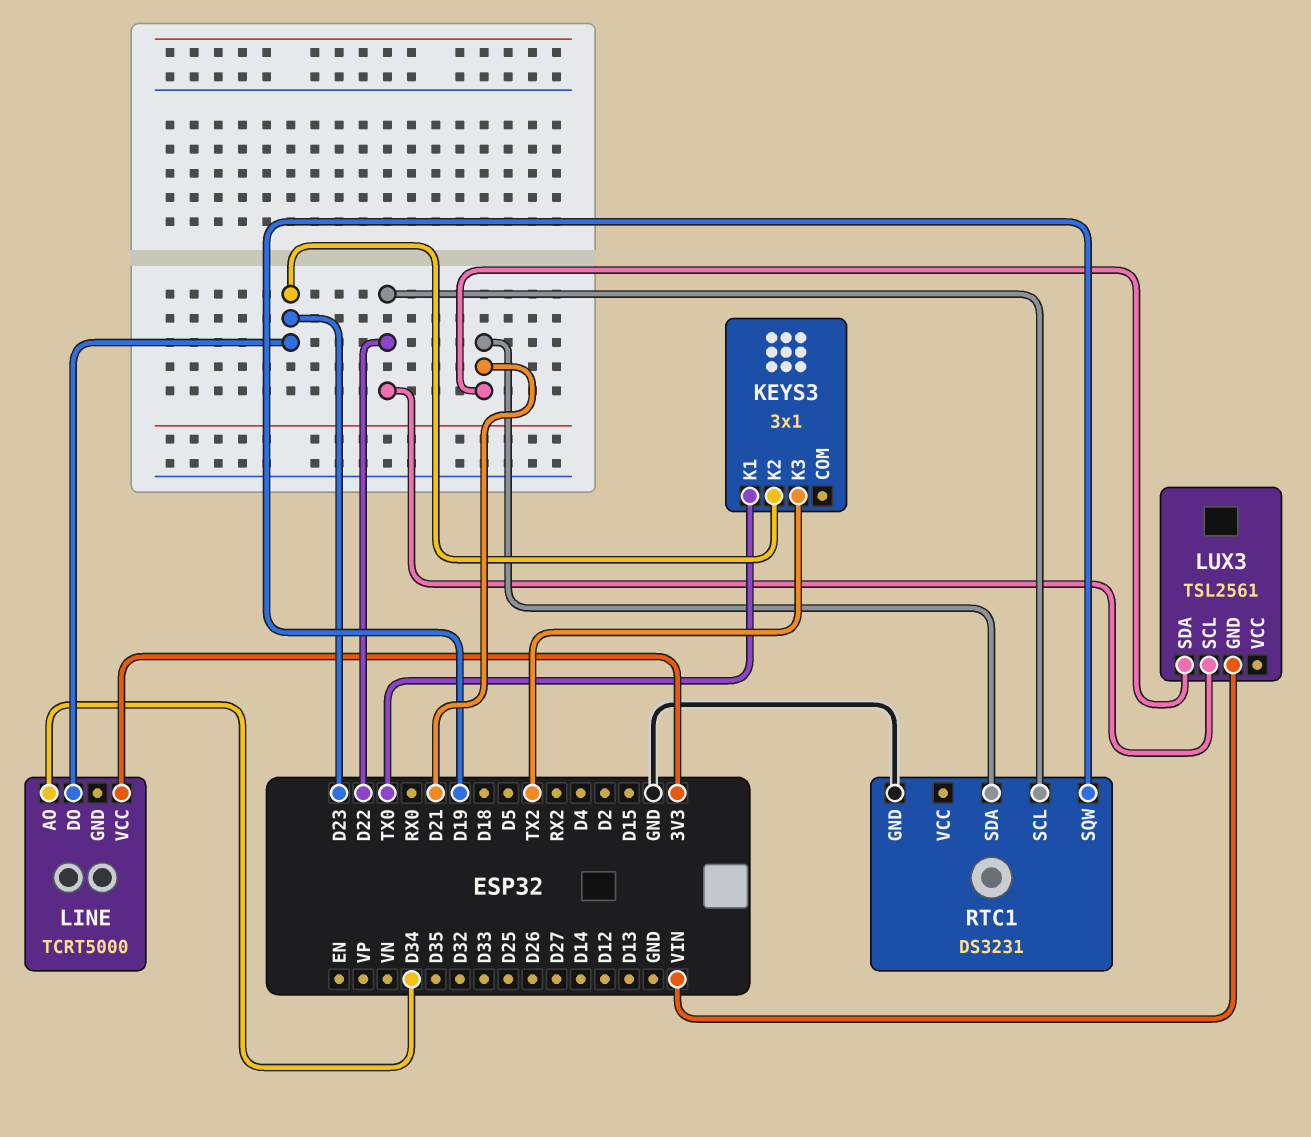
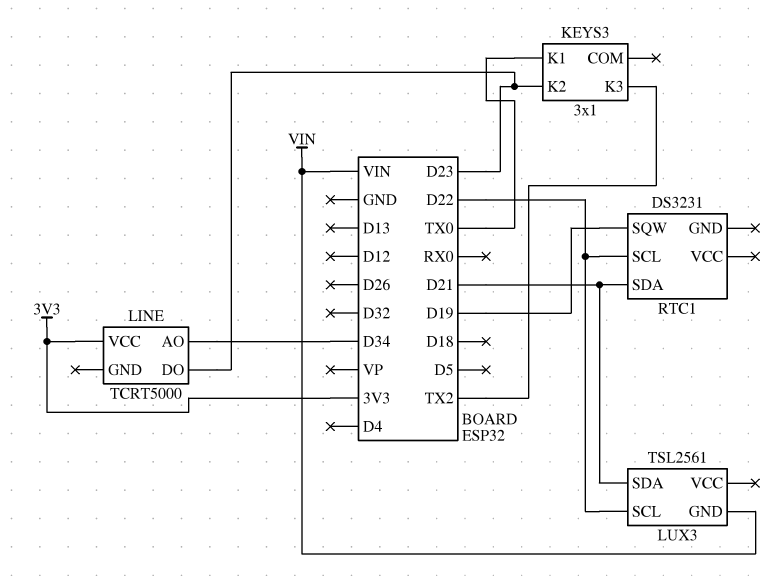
RTC1 pin GND: GND -> none

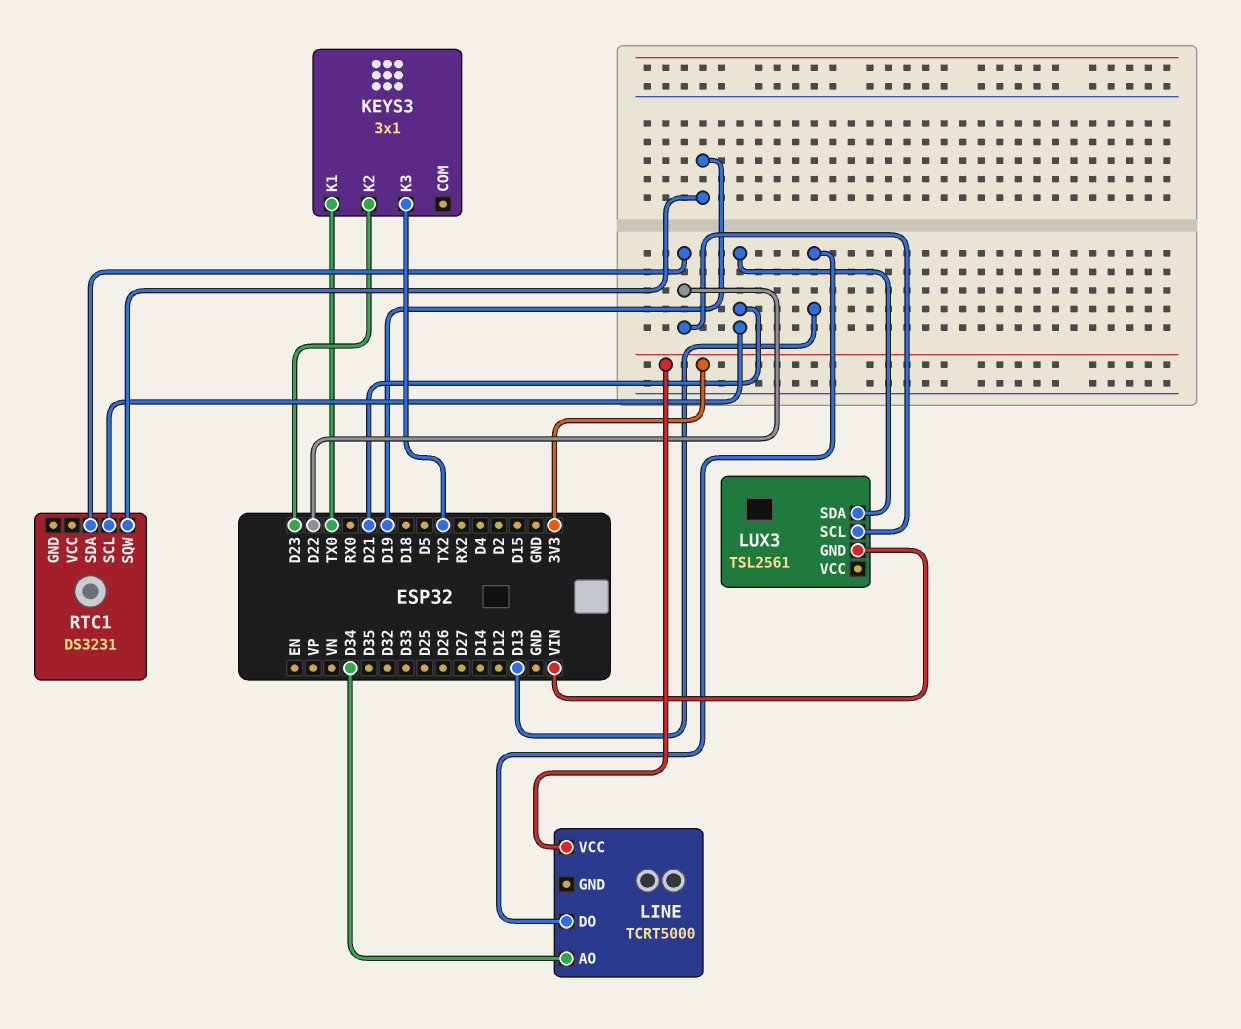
LINE pin DO: D23 -> D13
RTC1 pin SCL: D22 -> D21
RTC1 pin SDA: D21 -> D22

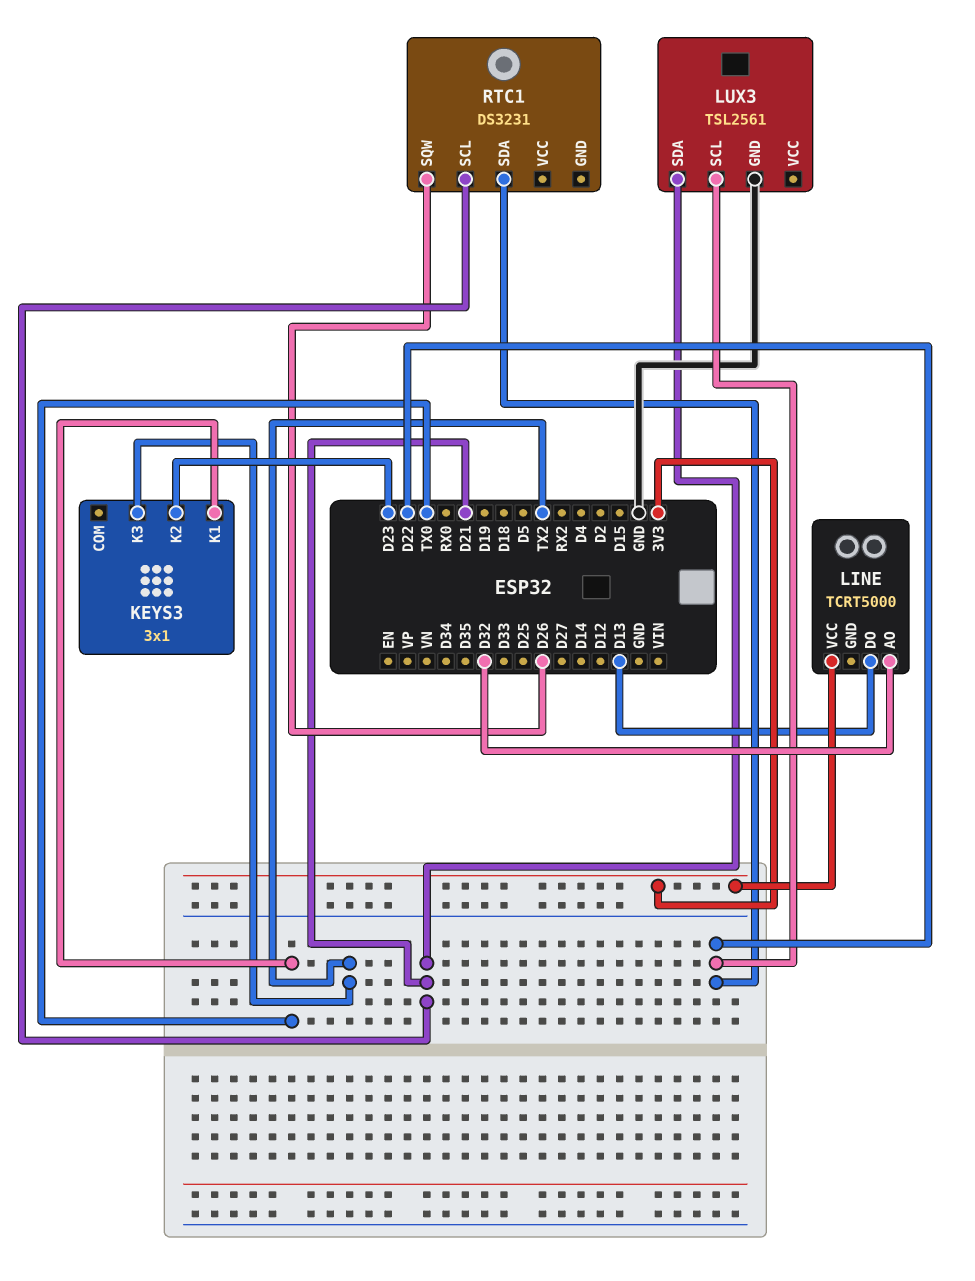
LINE pin AO: D34 -> D32
LUX3 pin GND: VIN -> GND
RTC1 pin SQW: D19 -> D26

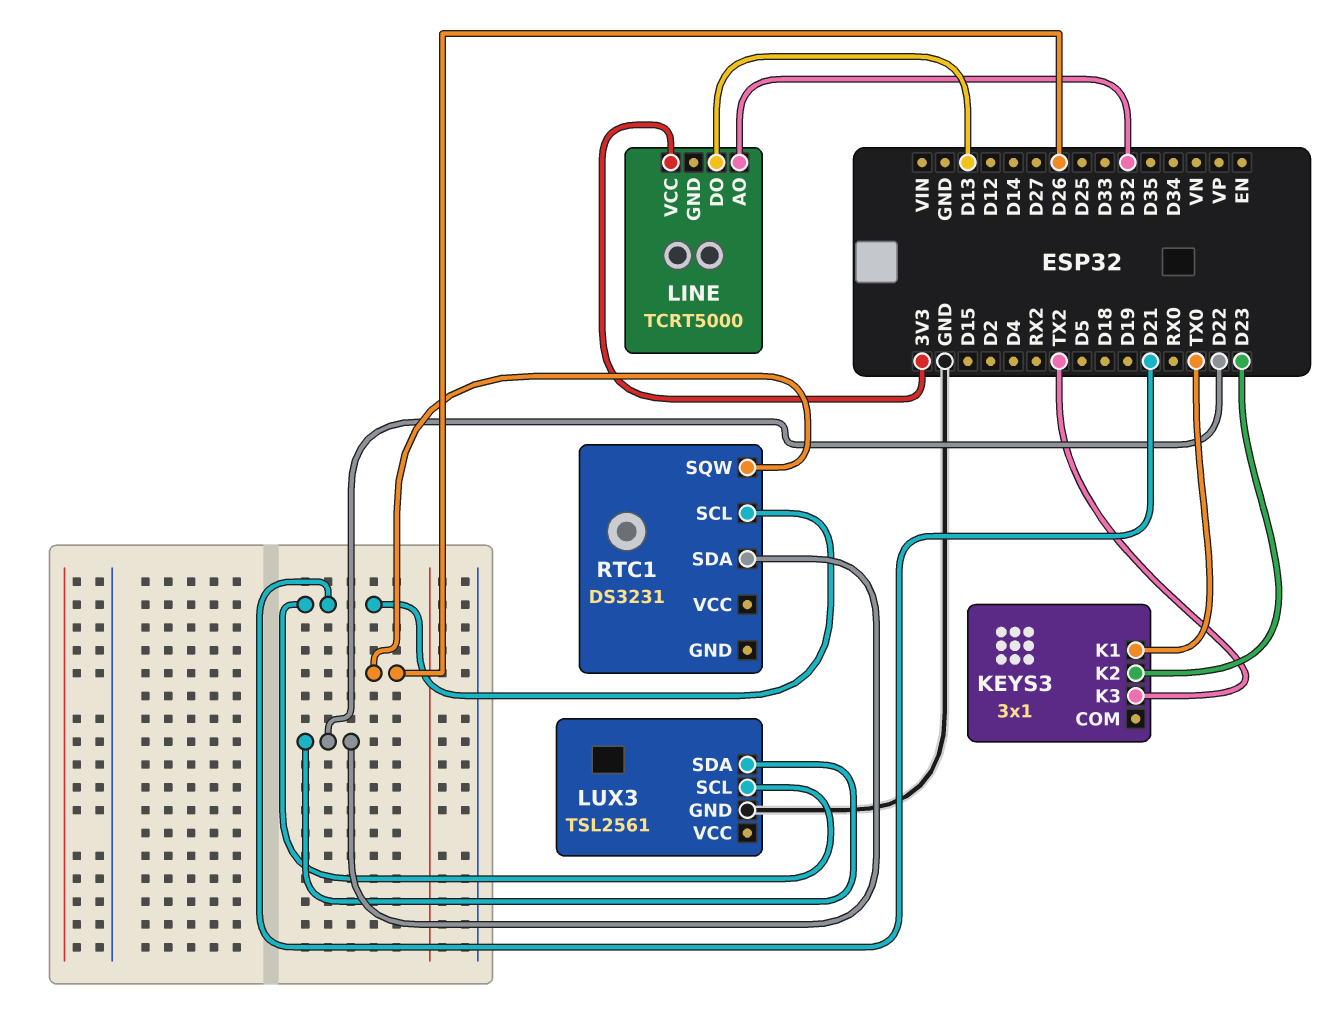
LUX3 pin SCL: D22 -> D21
LUX3 pin SDA: D21 -> D22

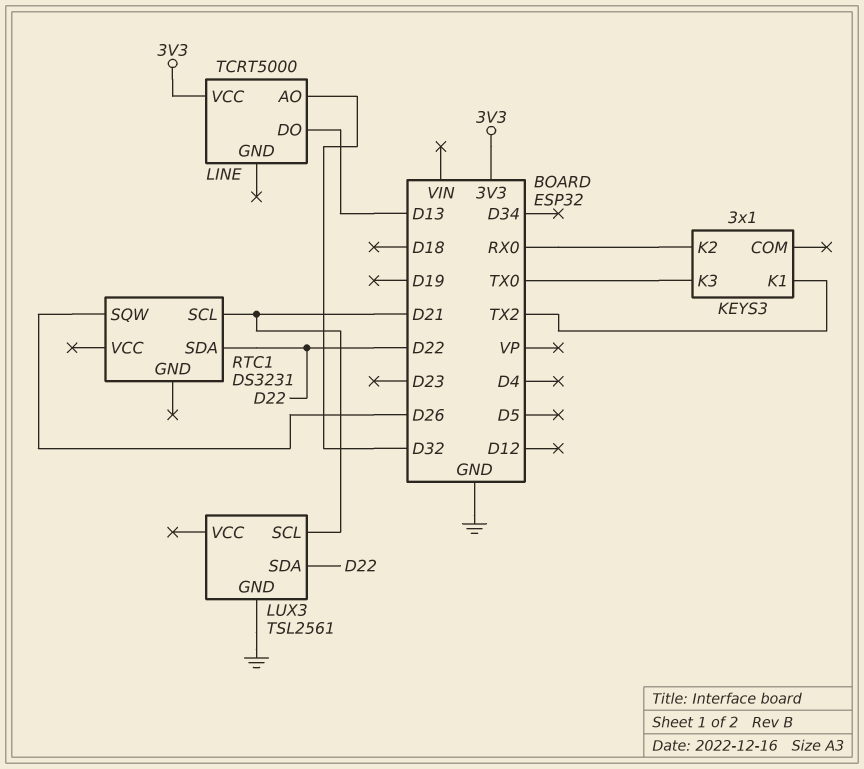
KEYS3 pin K1: TX0 -> TX2
KEYS3 pin K2: D23 -> RX0
KEYS3 pin K3: TX2 -> TX0

